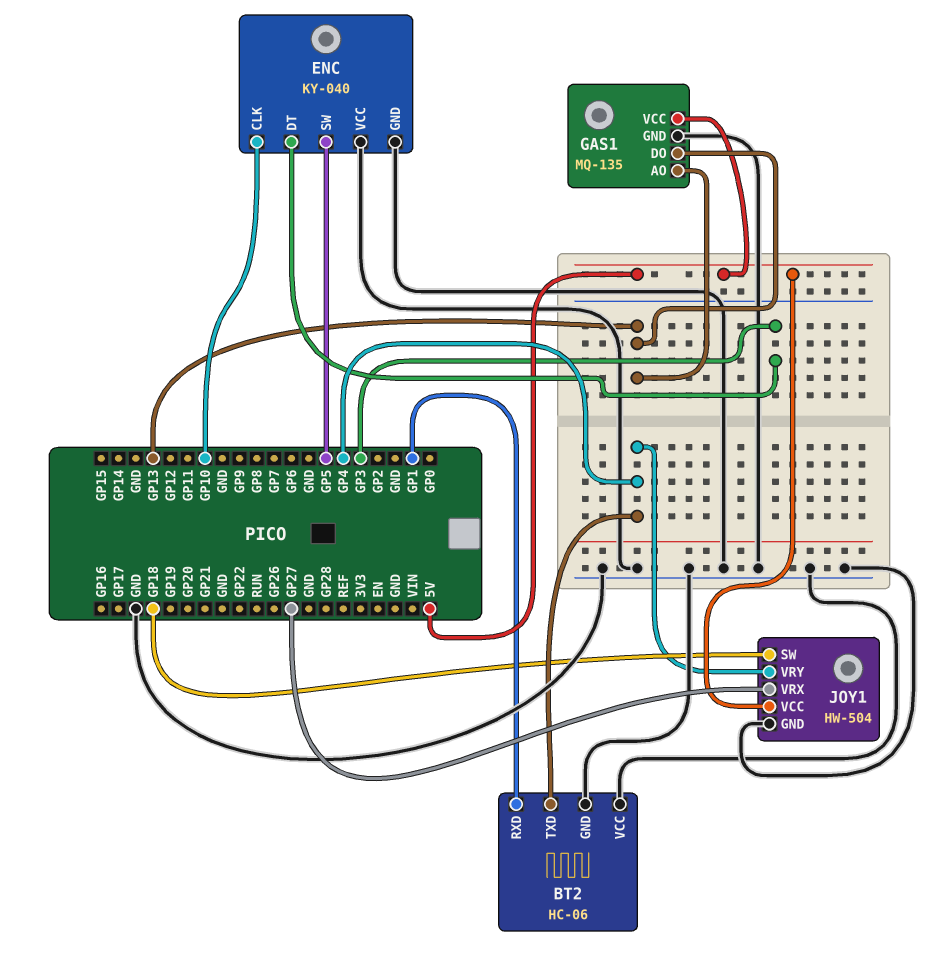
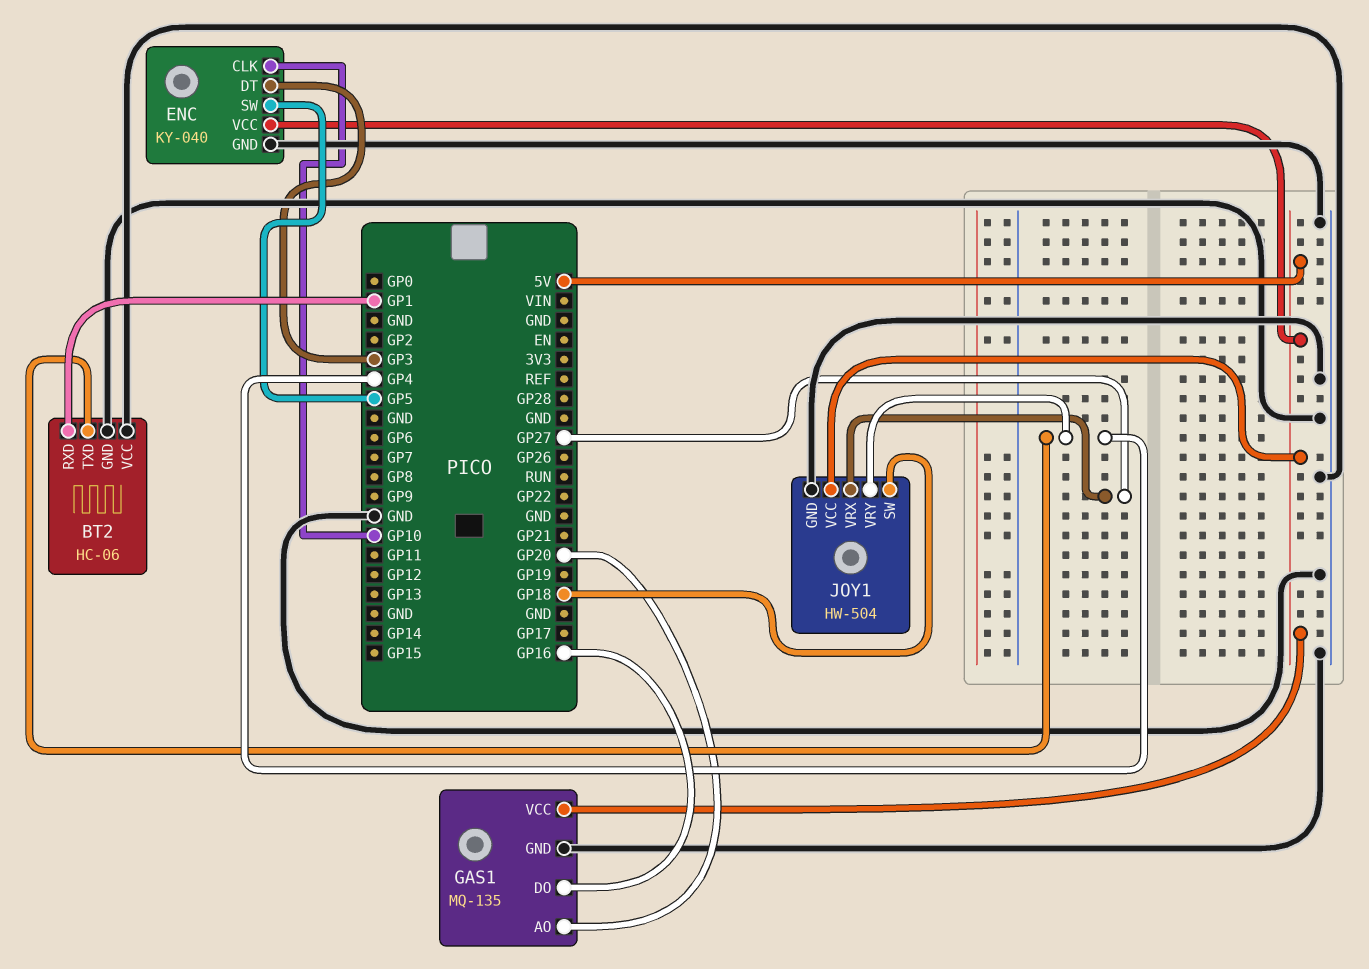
ENC pin VCC: GND -> 5V
GAS1 pin AO: GP13 -> GP20
GAS1 pin DO: GP13 -> GP16

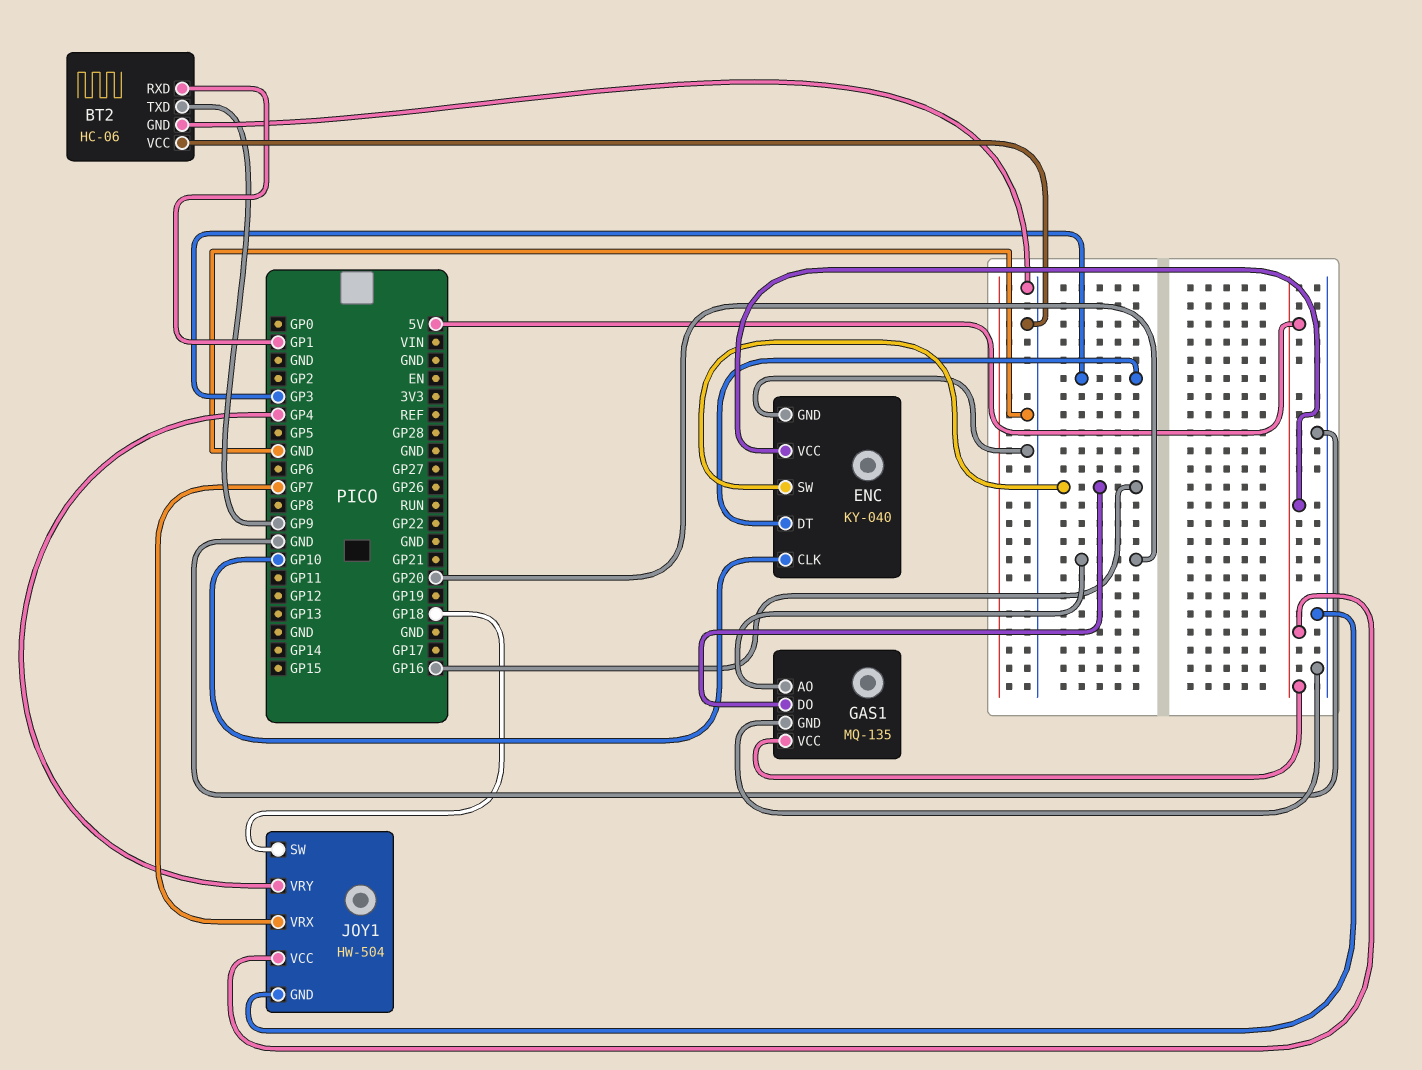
BT2 pin TXD: GP4 -> GP9
ENC pin SW: GP5 -> GP16
JOY1 pin VRX: GP27 -> GP7

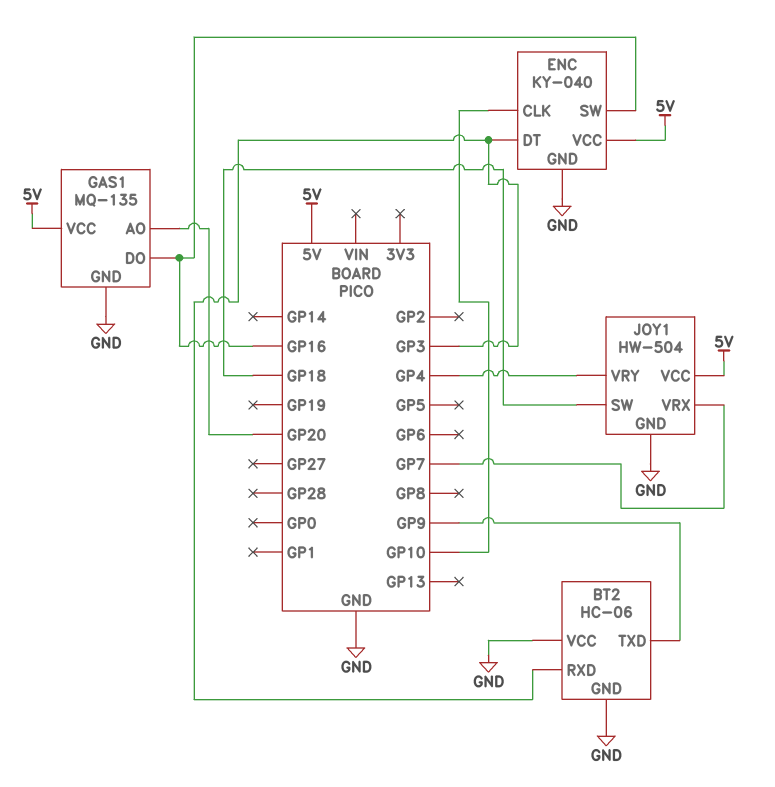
BT2 pin RXD: GP1 -> GP3

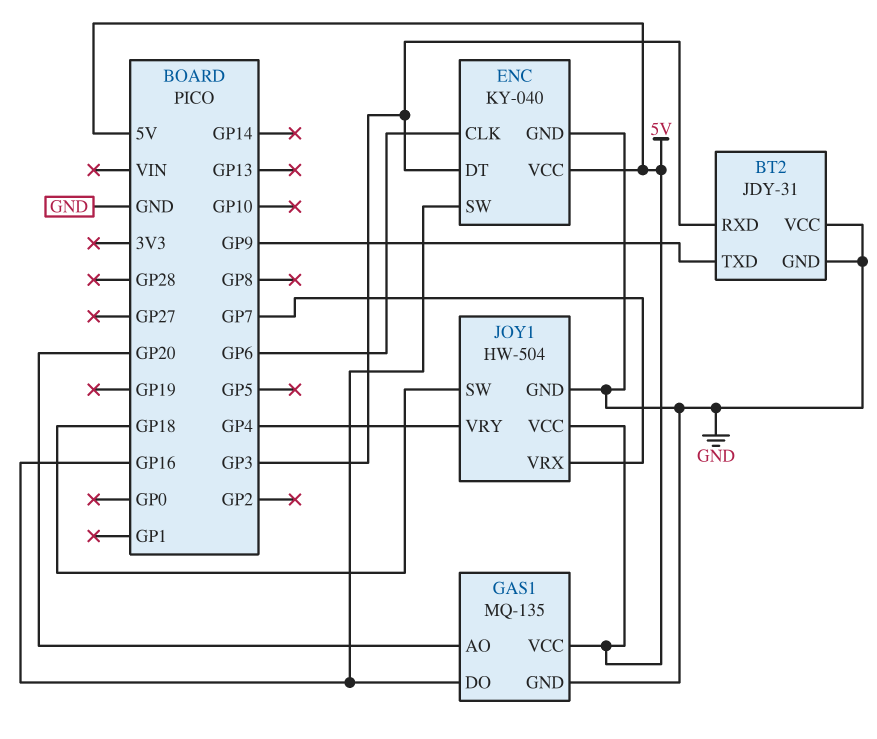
BT2: HC-06 -> JDY-31
ENC pin CLK: GP10 -> GP6

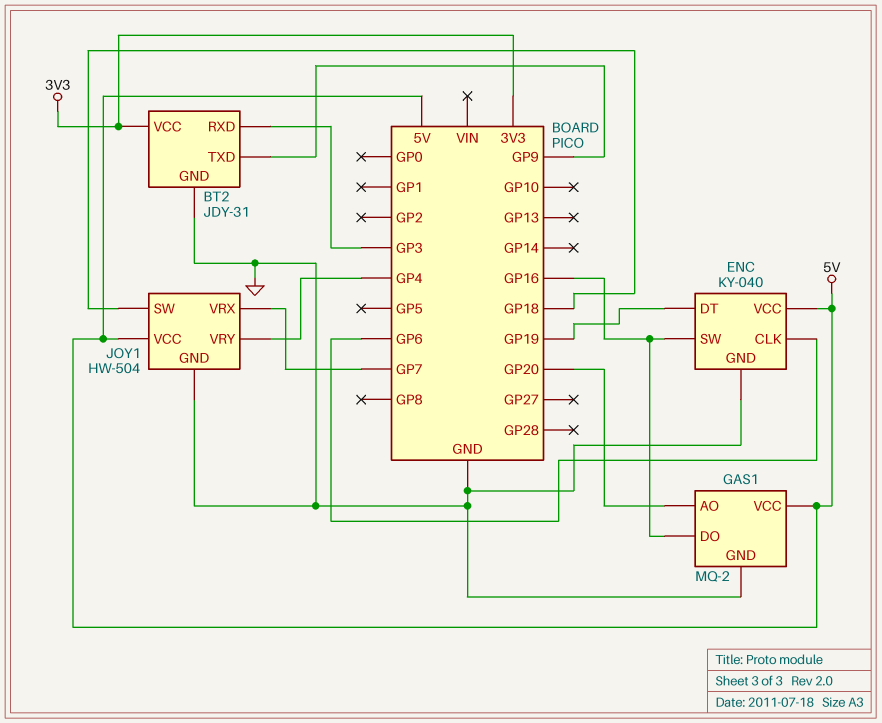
BT2 pin VCC: GND -> 3V3
ENC pin DT: GP3 -> GP19
GAS1: MQ-135 -> MQ-2

